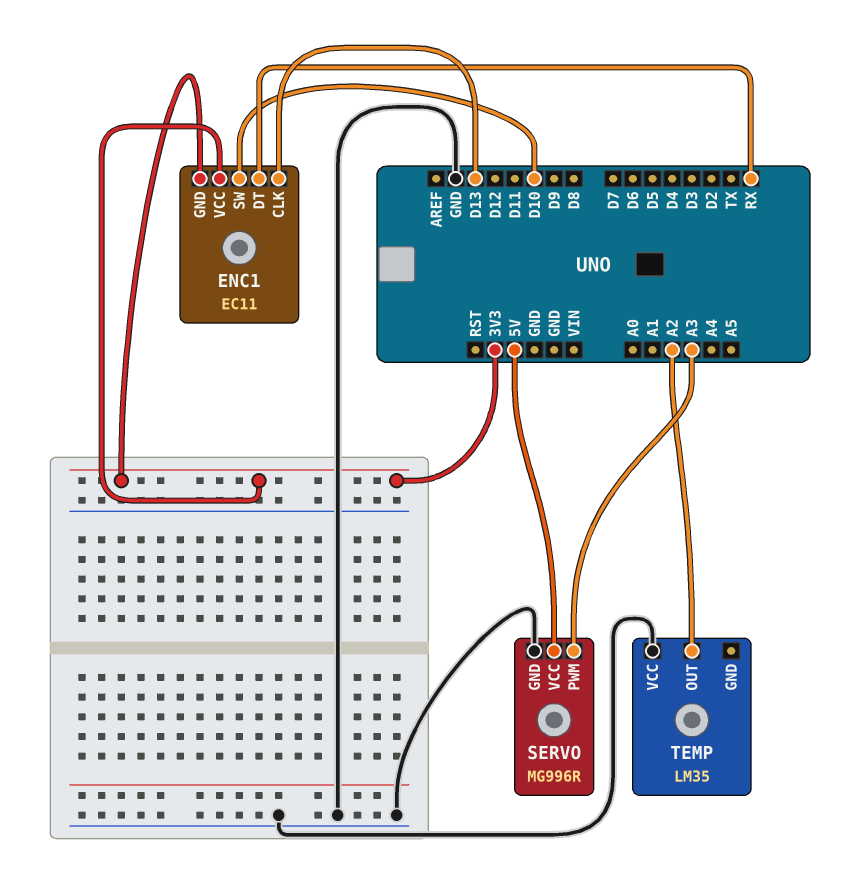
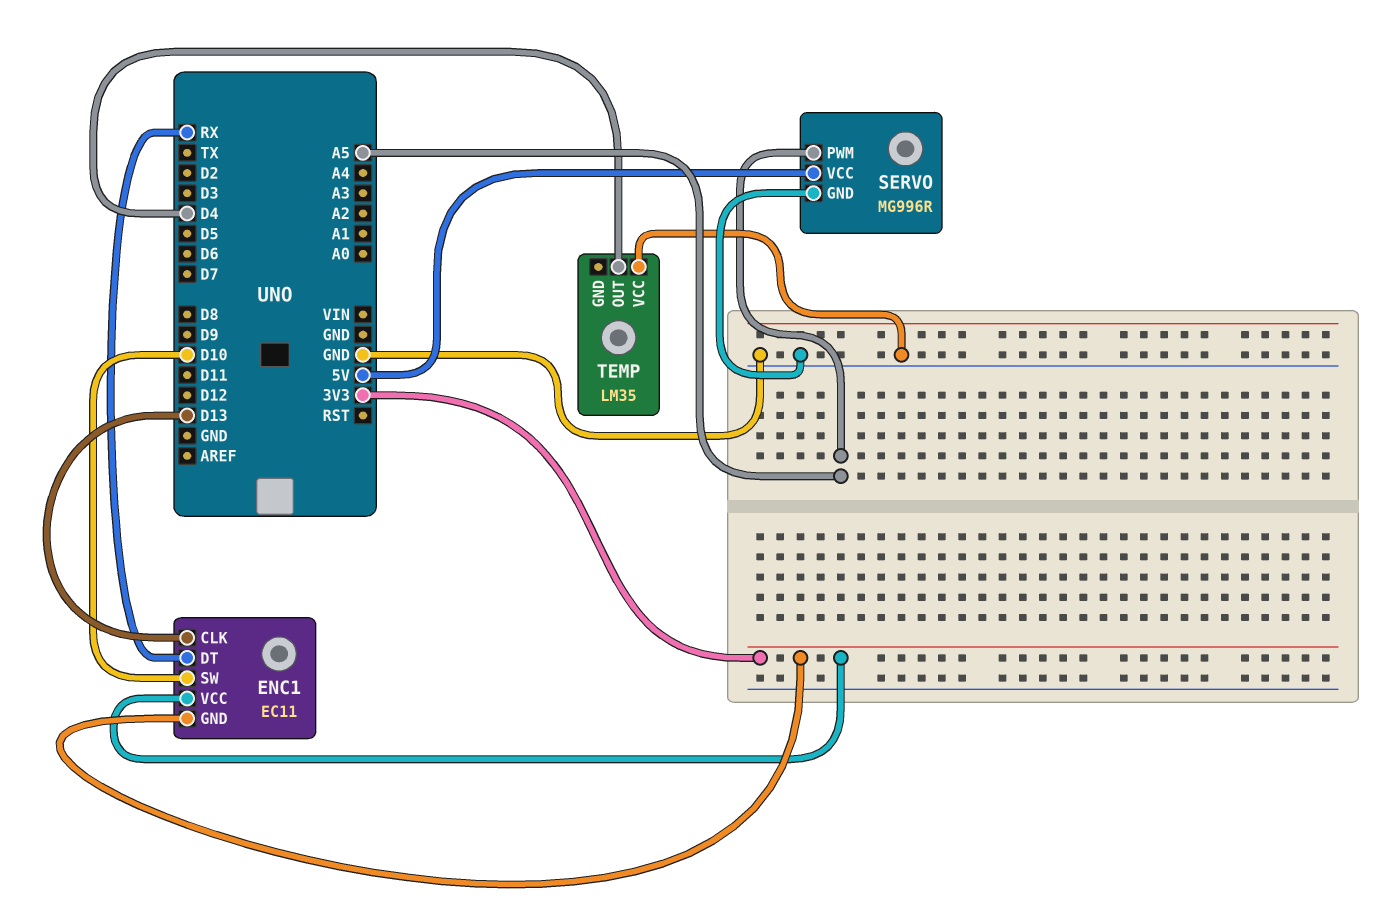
SERVO pin PWM: A3 -> A5
TEMP pin OUT: A2 -> D4

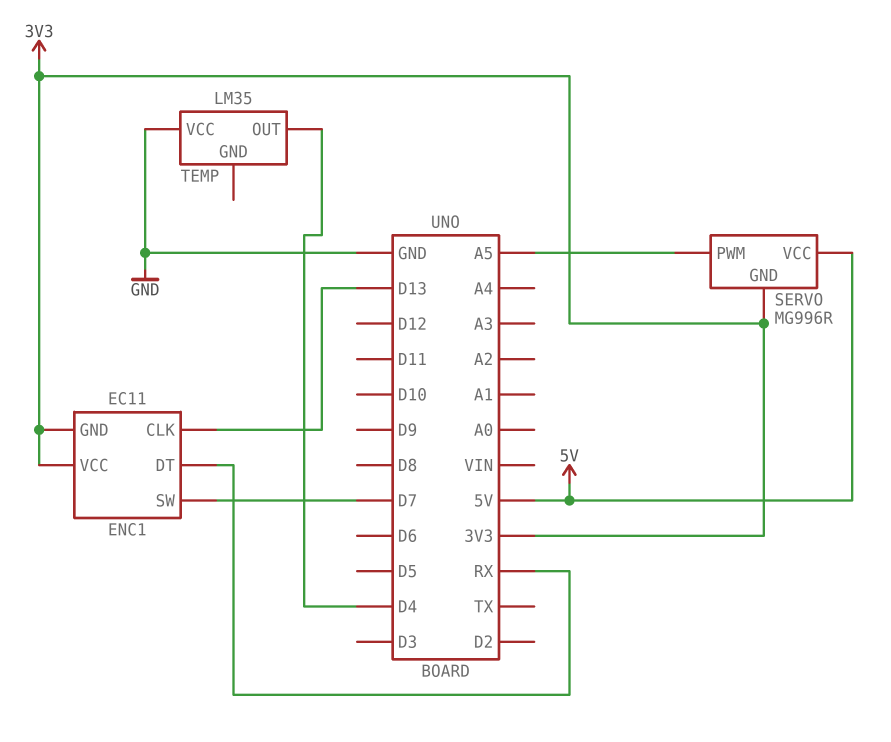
ENC1 pin SW: D10 -> D7
SERVO pin GND: GND -> 3V3

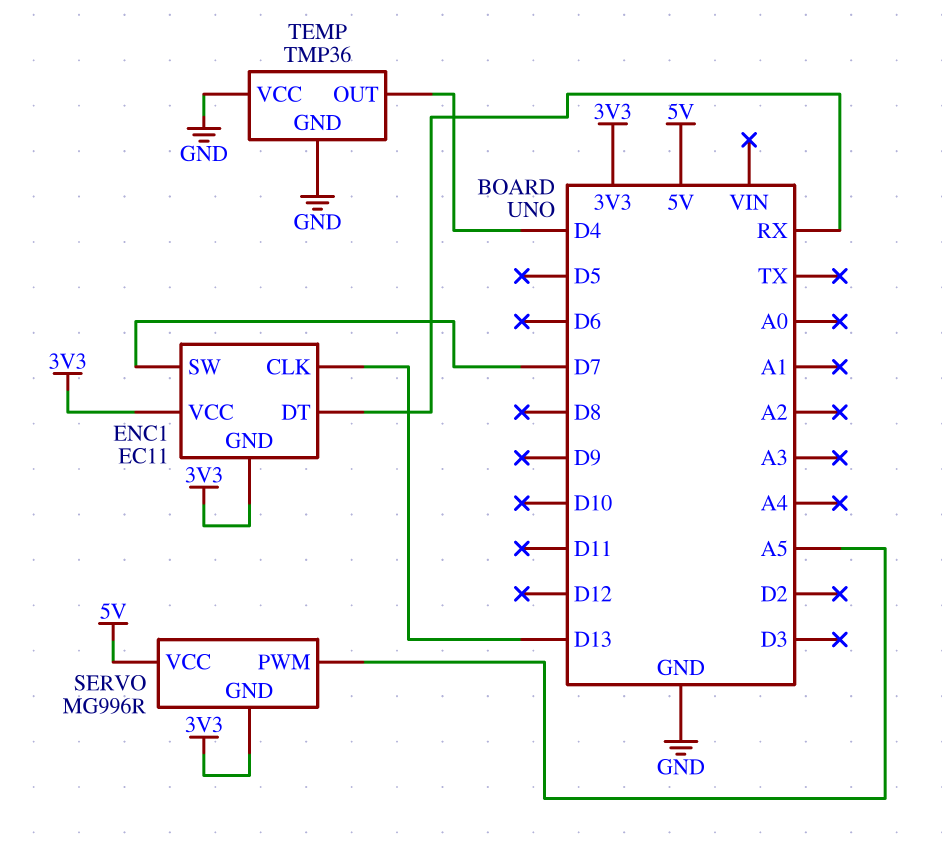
TEMP: LM35 -> TMP36
TEMP pin GND: none -> GND

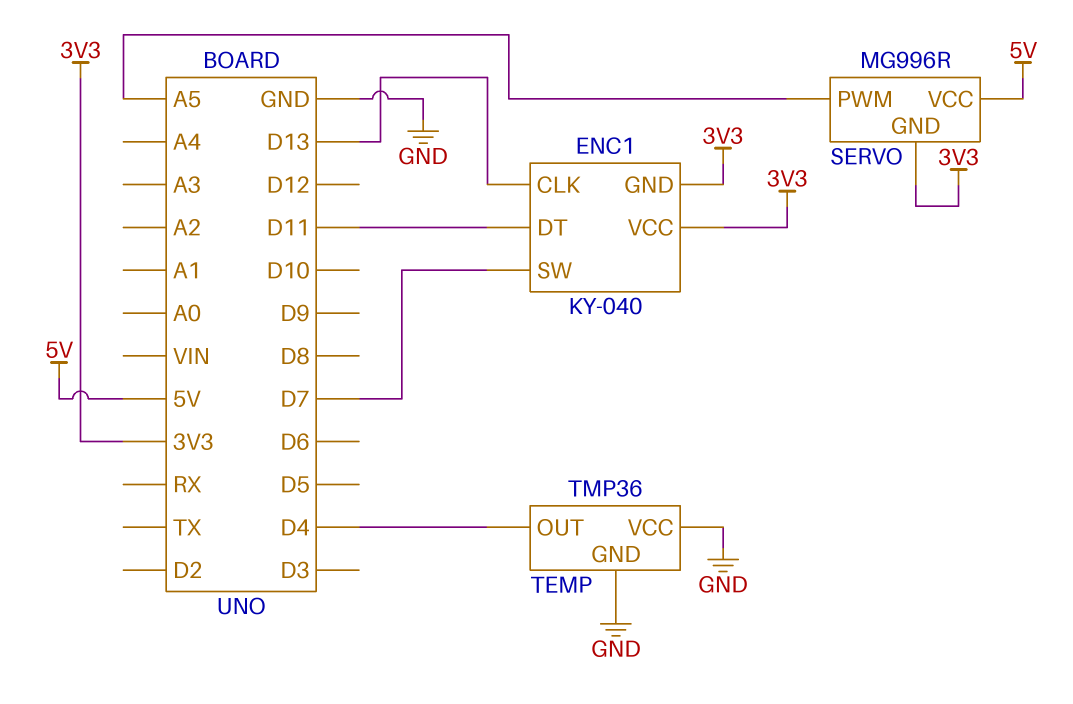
ENC1: EC11 -> KY-040
ENC1 pin DT: RX -> D11

